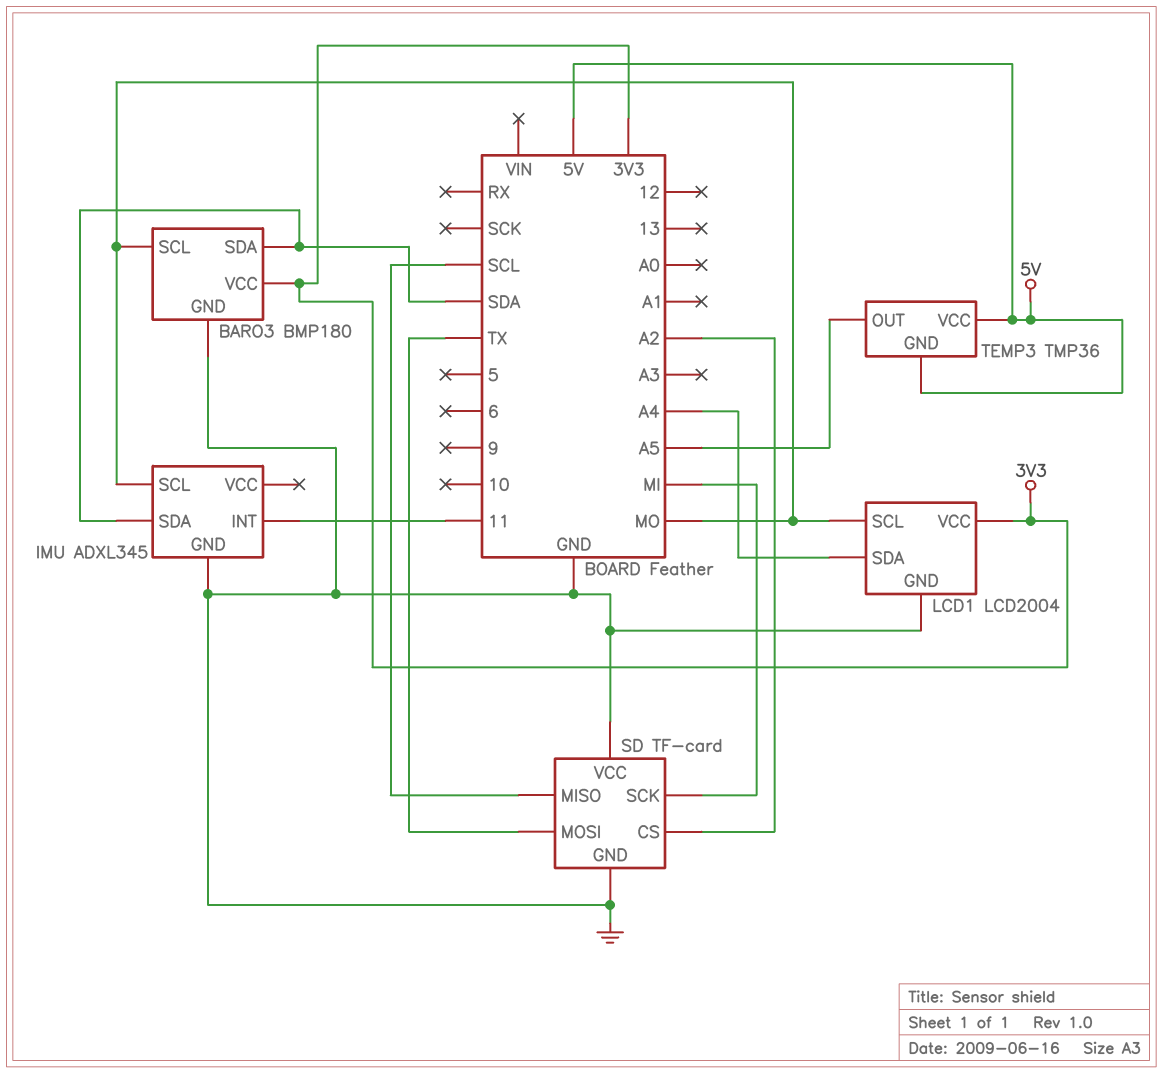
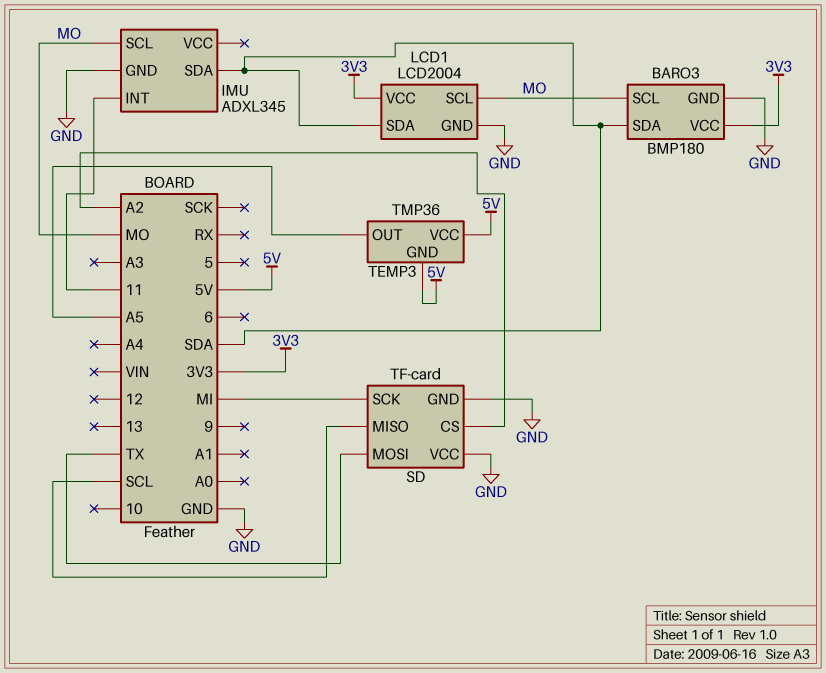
LCD1 pin SDA: A4 -> SDA

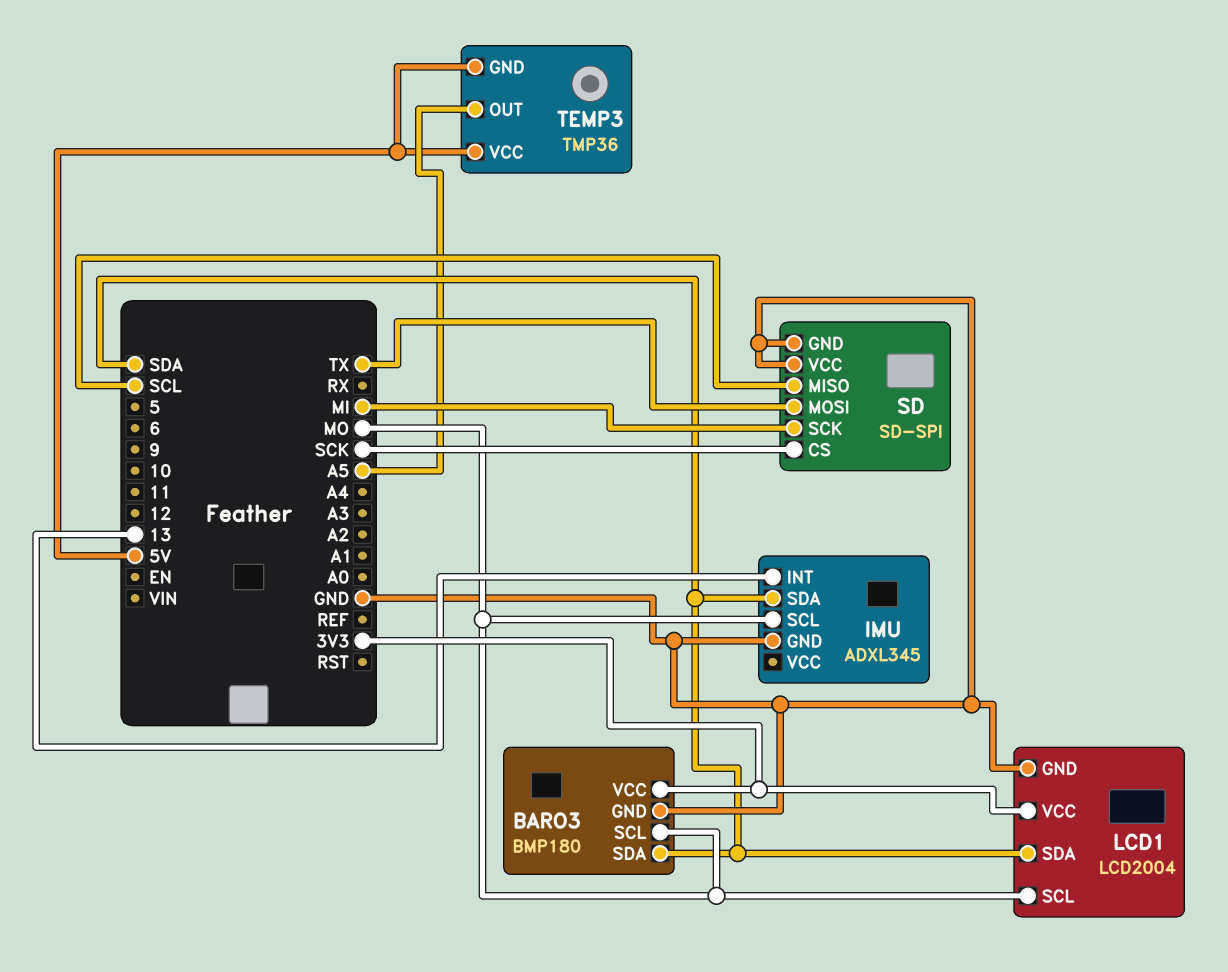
IMU pin INT: 11 -> 13
SD: TF-card -> SD-SPI
SD pin CS: A2 -> SCK

